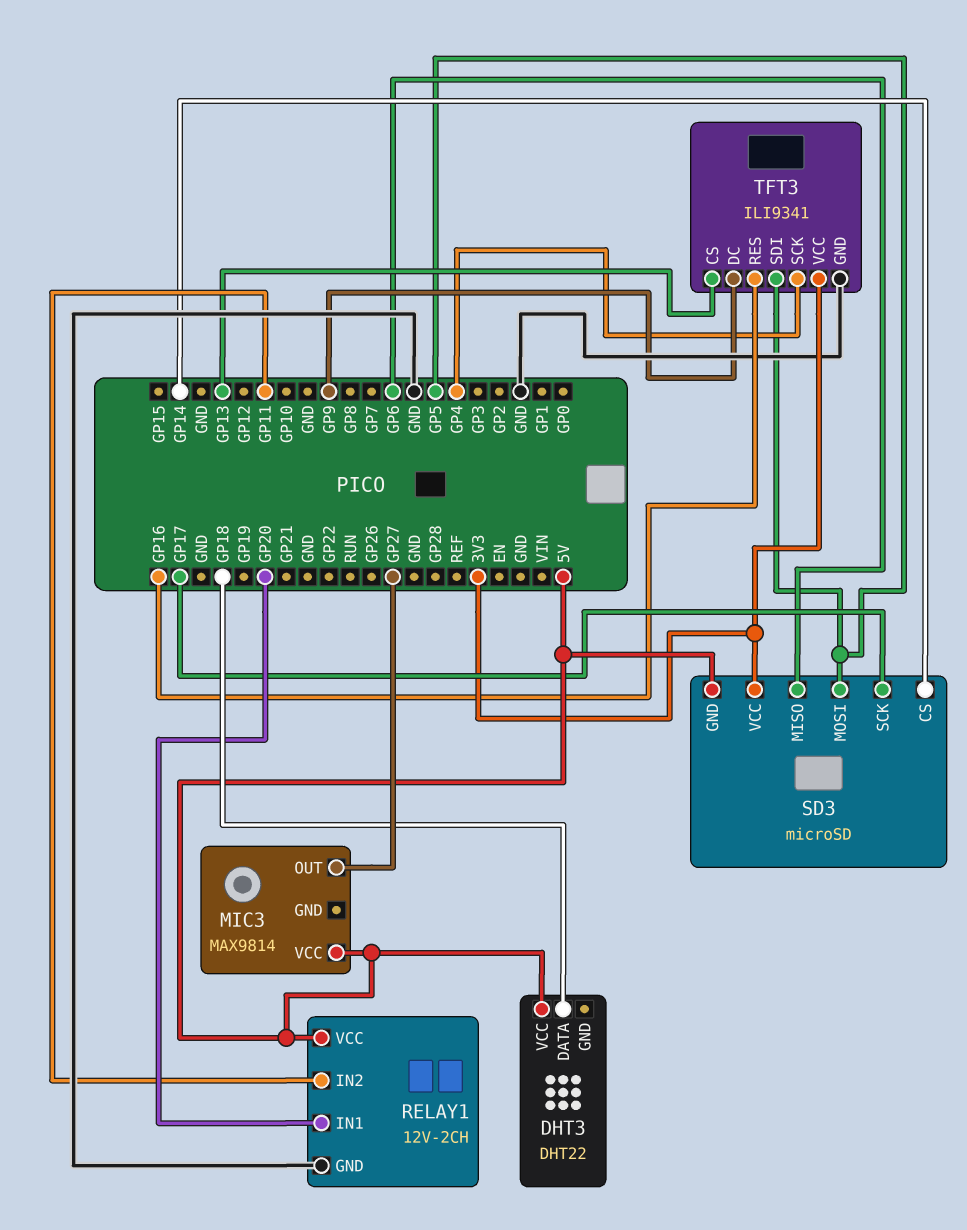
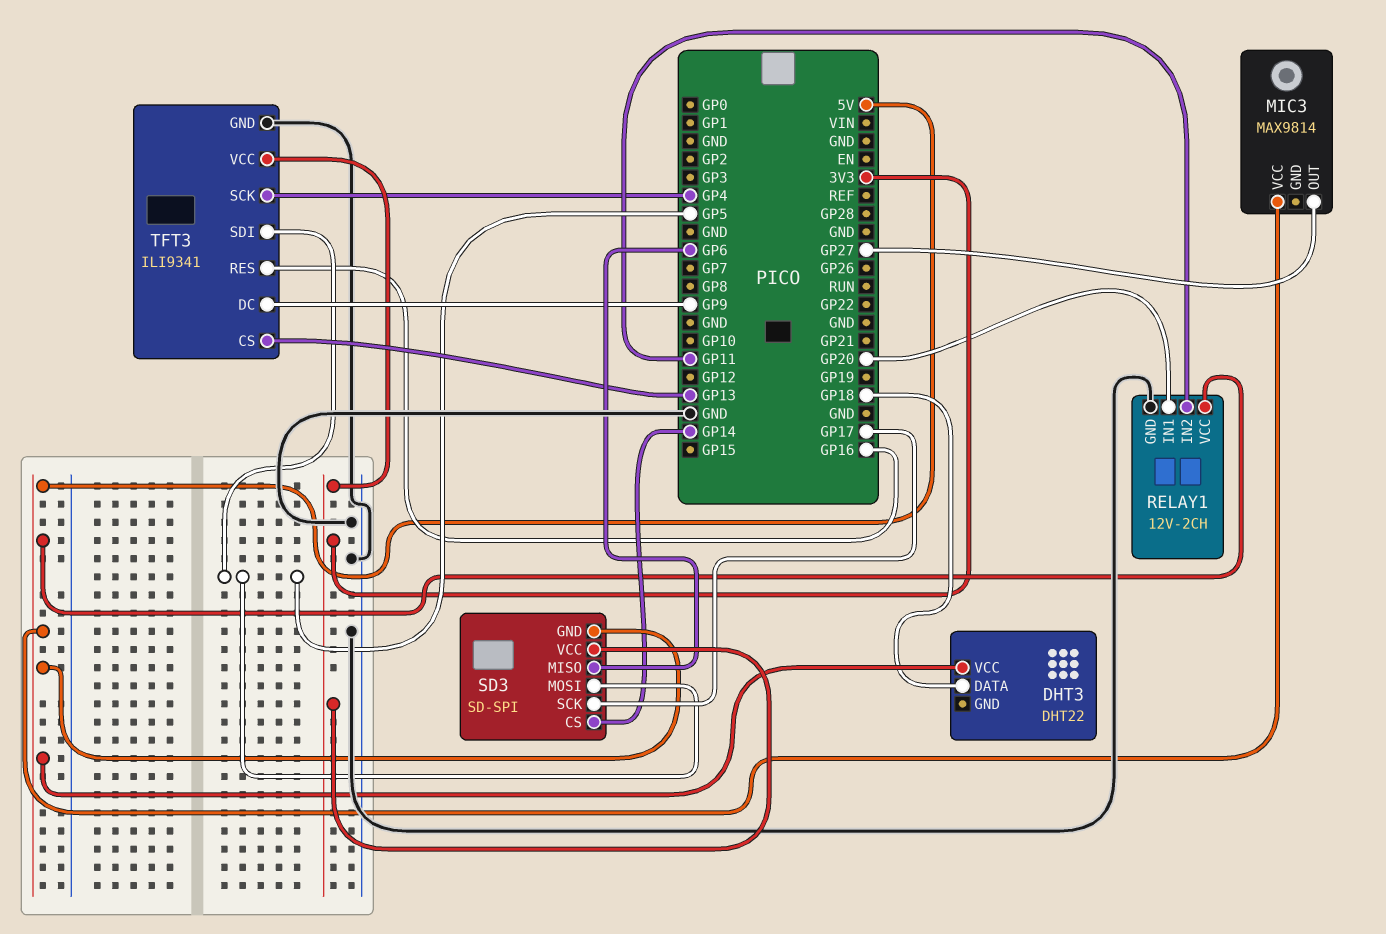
SD3: microSD -> SD-SPI

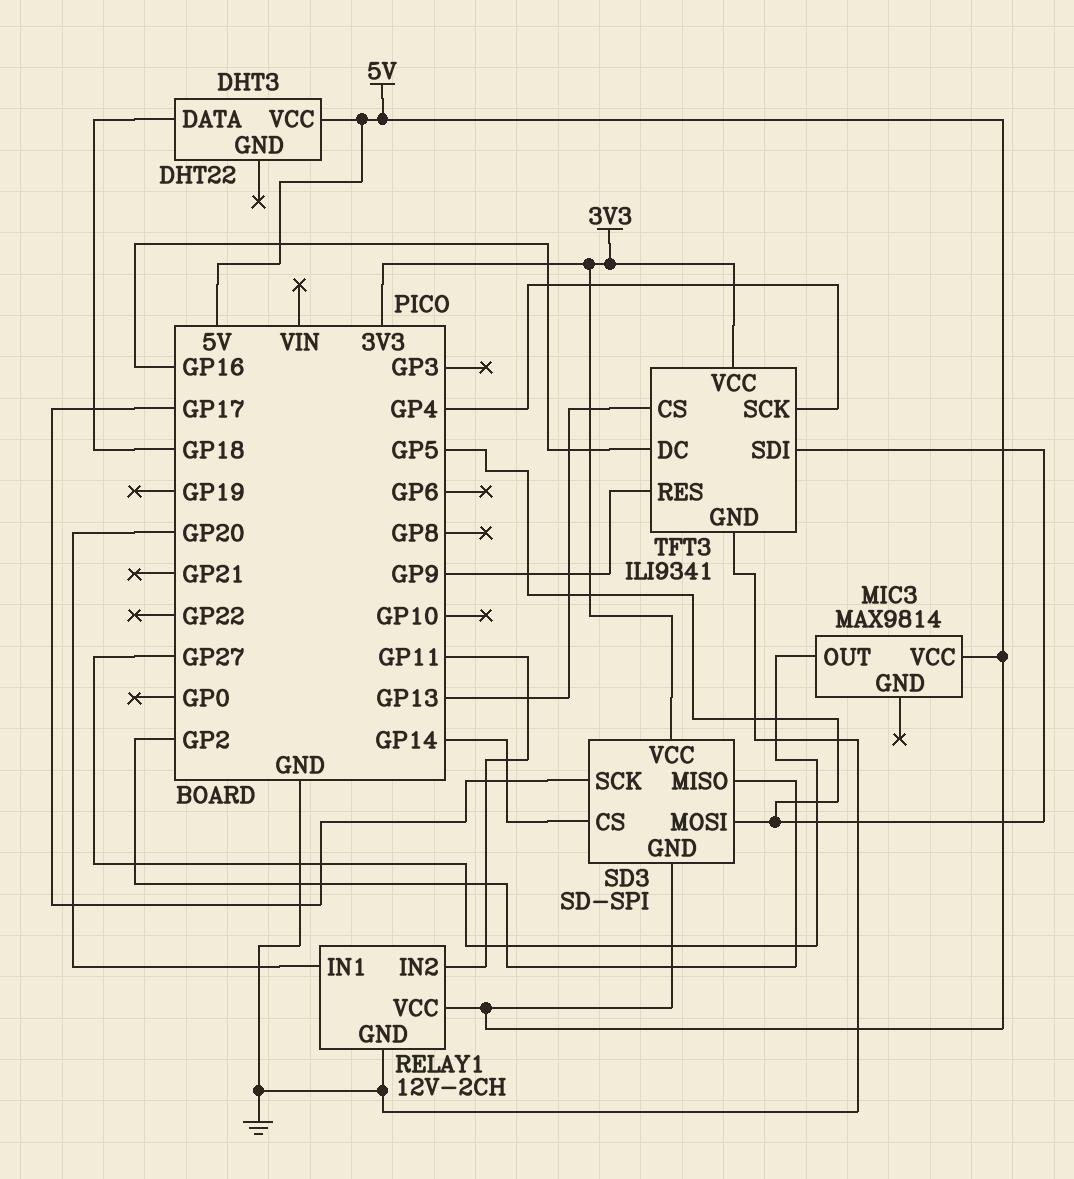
SD3 pin MISO: GP6 -> GP2
TFT3 pin DC: GP9 -> GP16
TFT3 pin RES: GP16 -> GP9

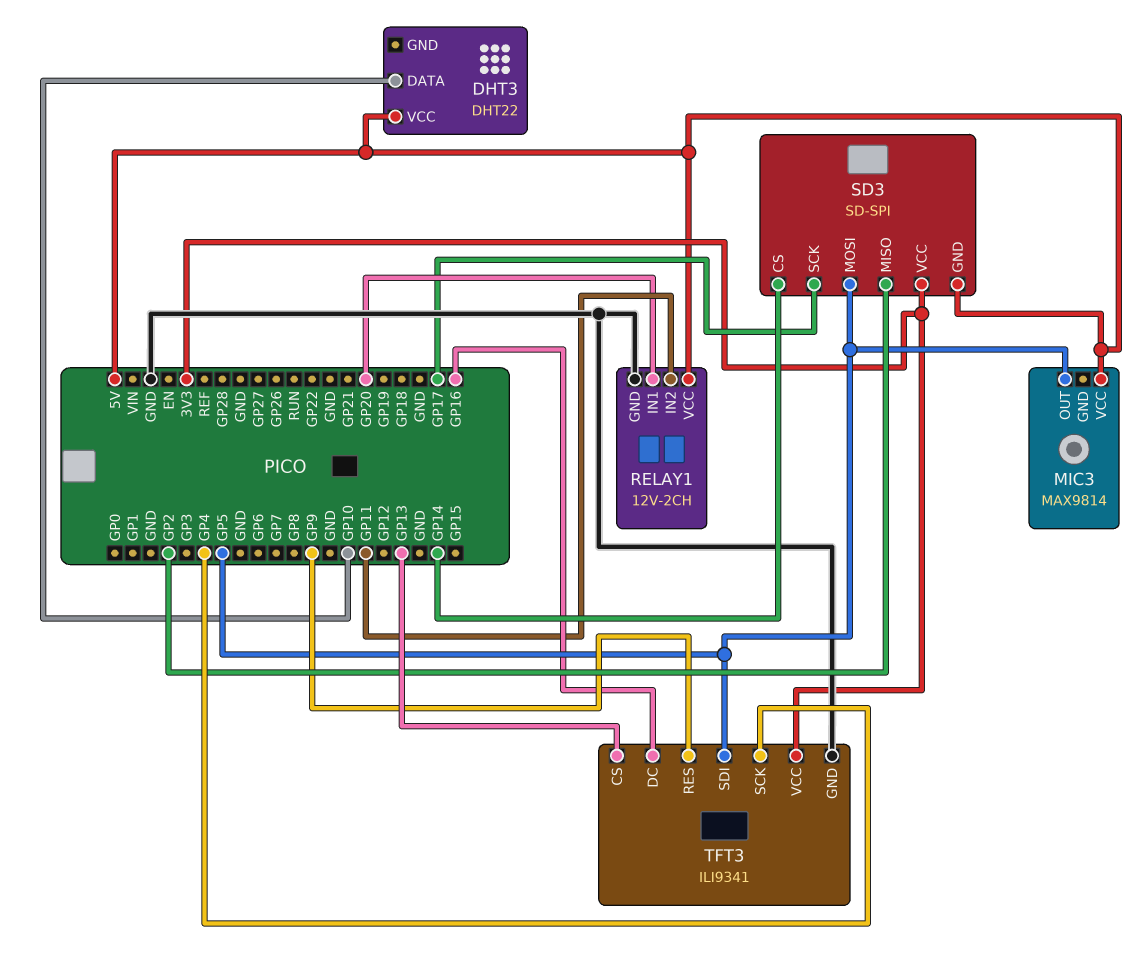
DHT3 pin DATA: GP18 -> GP10
MIC3 pin OUT: GP27 -> GP5

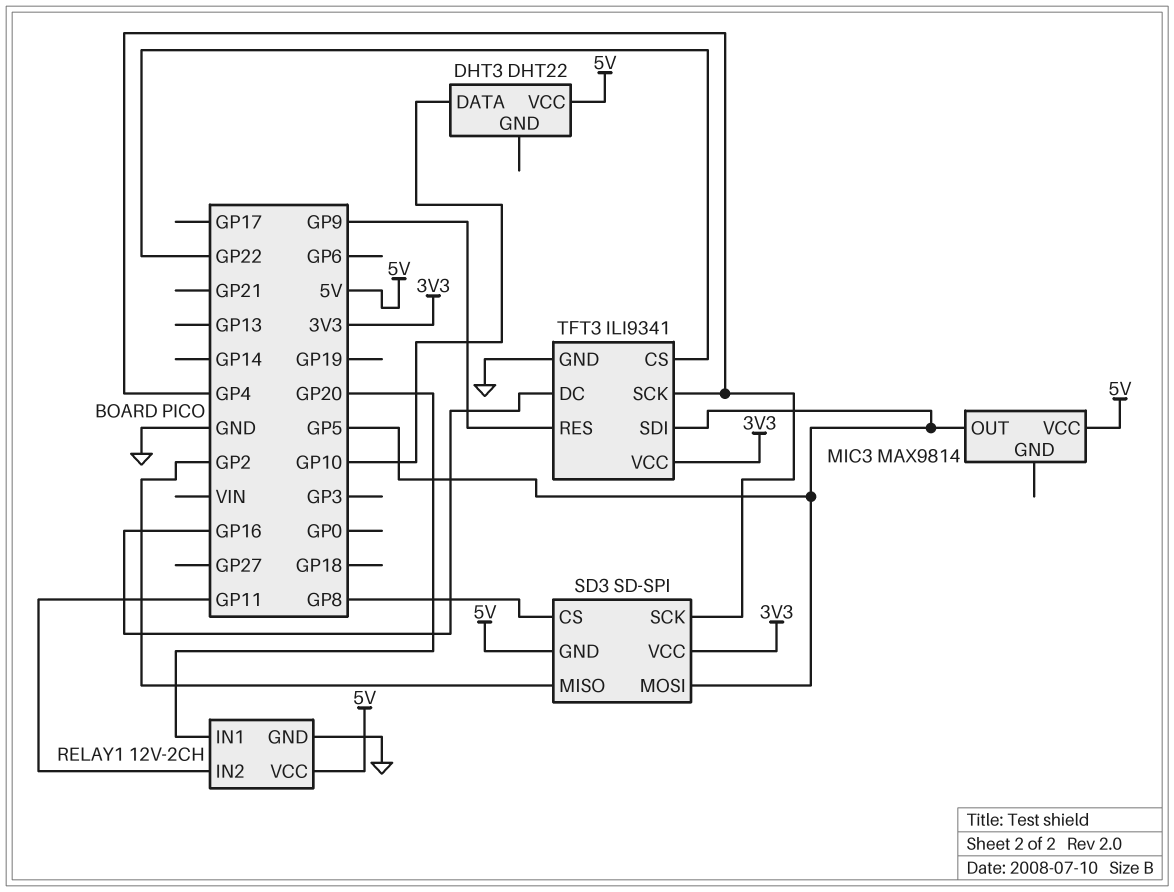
SD3 pin CS: GP14 -> GP8
SD3 pin SCK: GP17 -> GP4
TFT3 pin CS: GP13 -> GP22

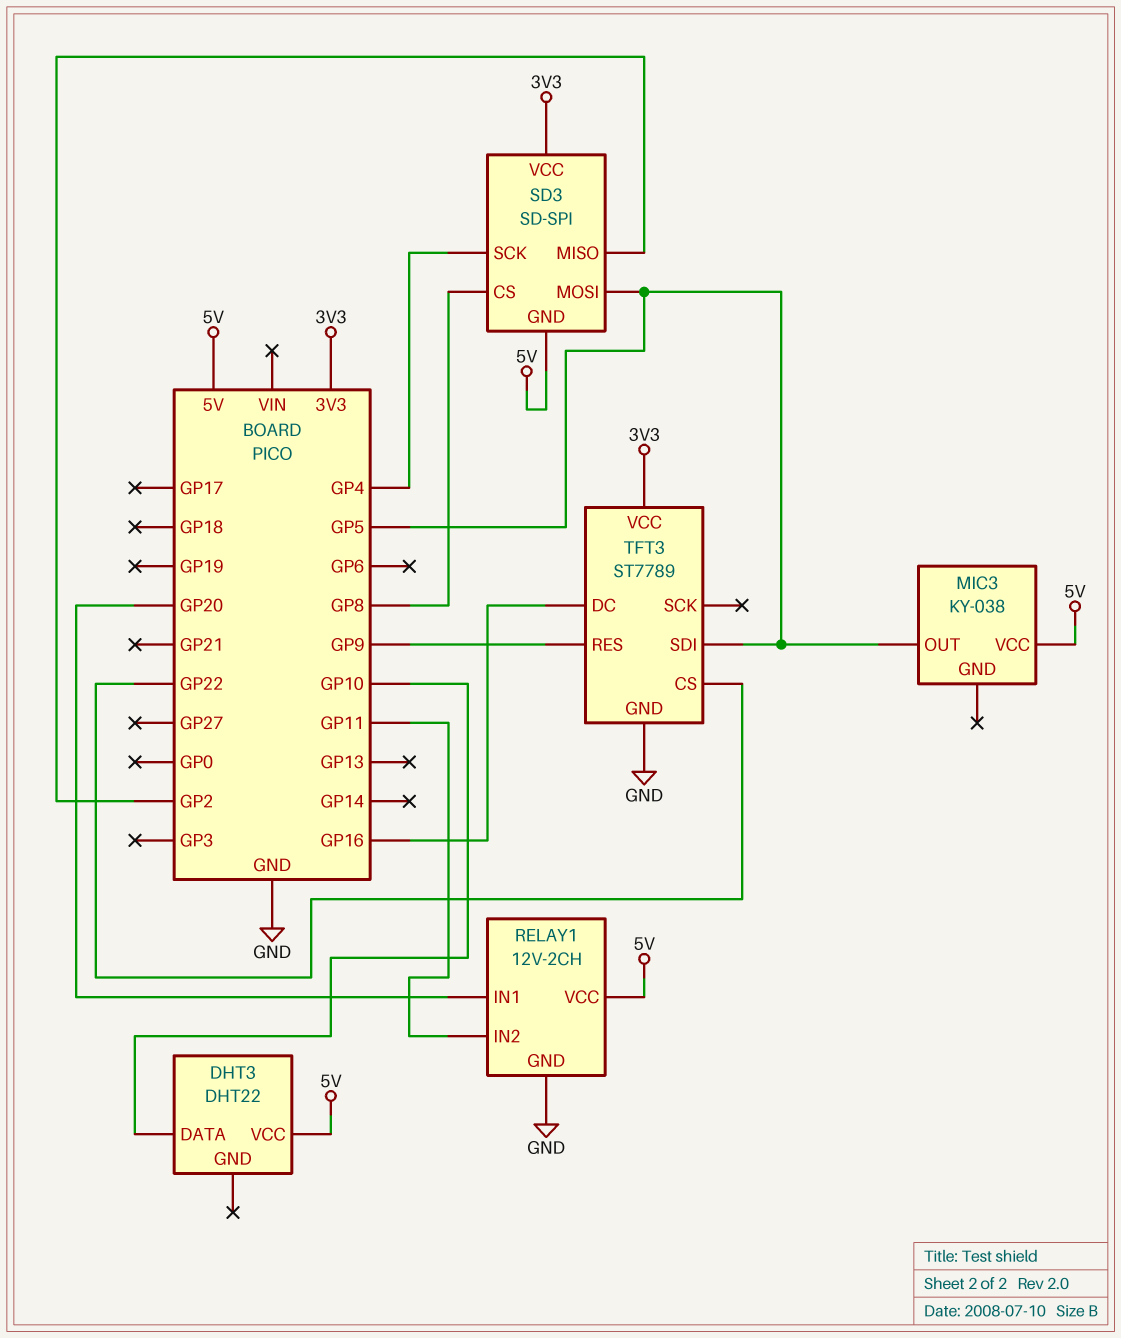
MIC3: MAX9814 -> KY-038
TFT3: ILI9341 -> ST7789
TFT3 pin SCK: GP4 -> none

